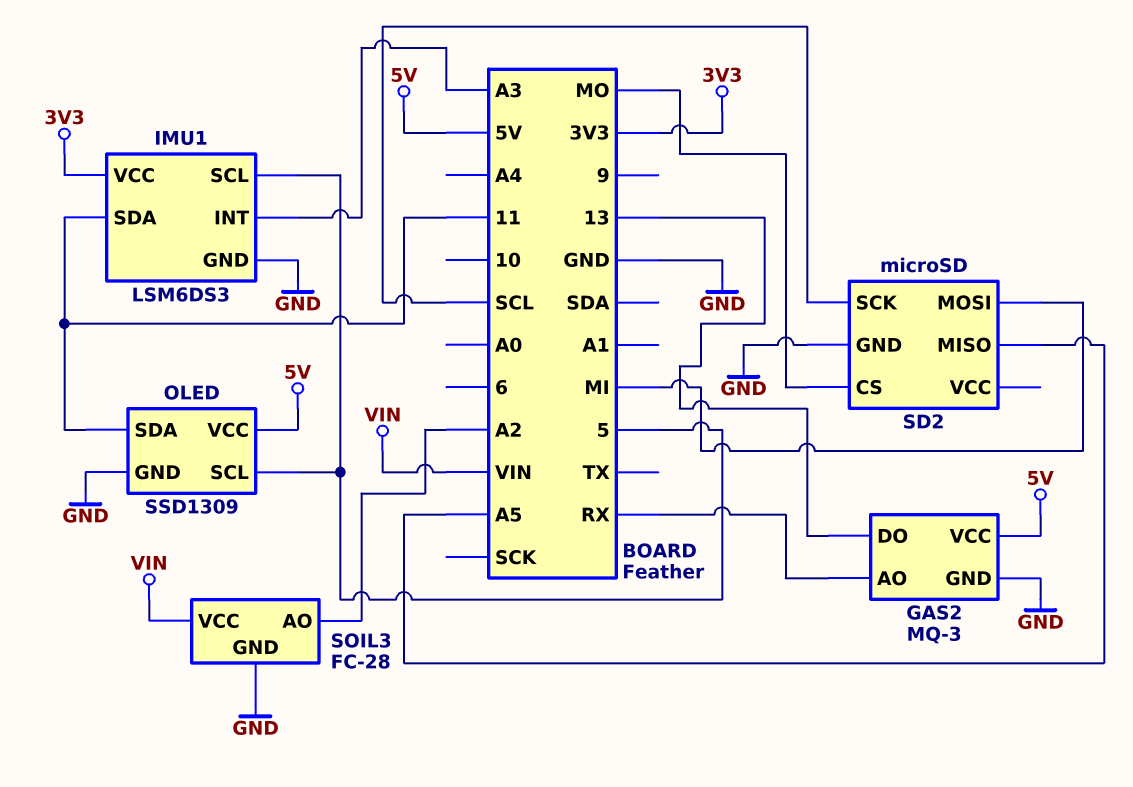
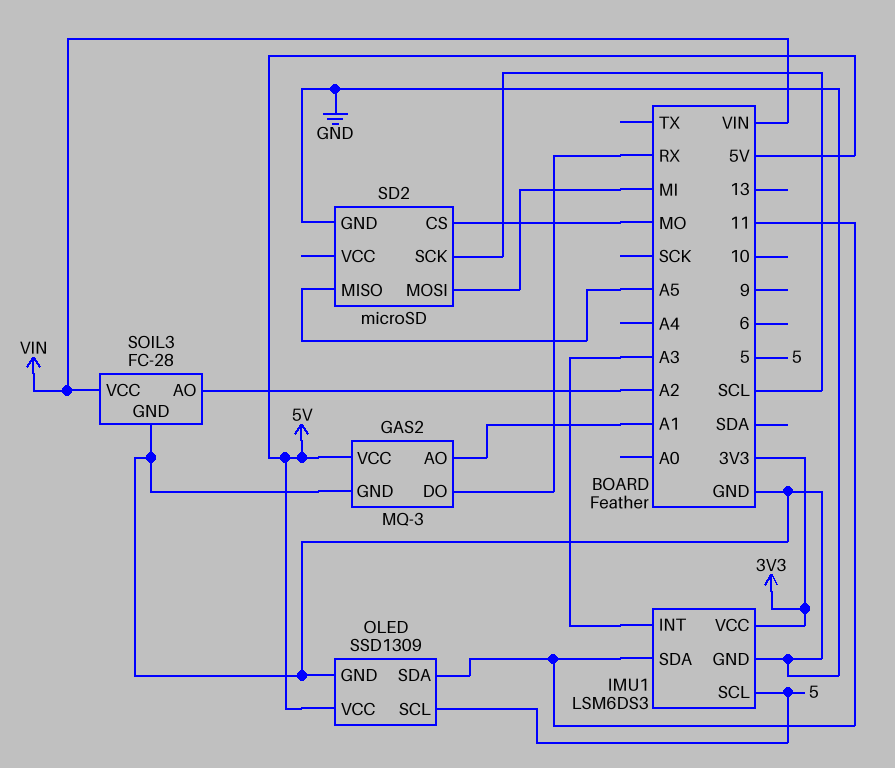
GAS2 pin AO: RX -> A1
GAS2 pin DO: 13 -> RX

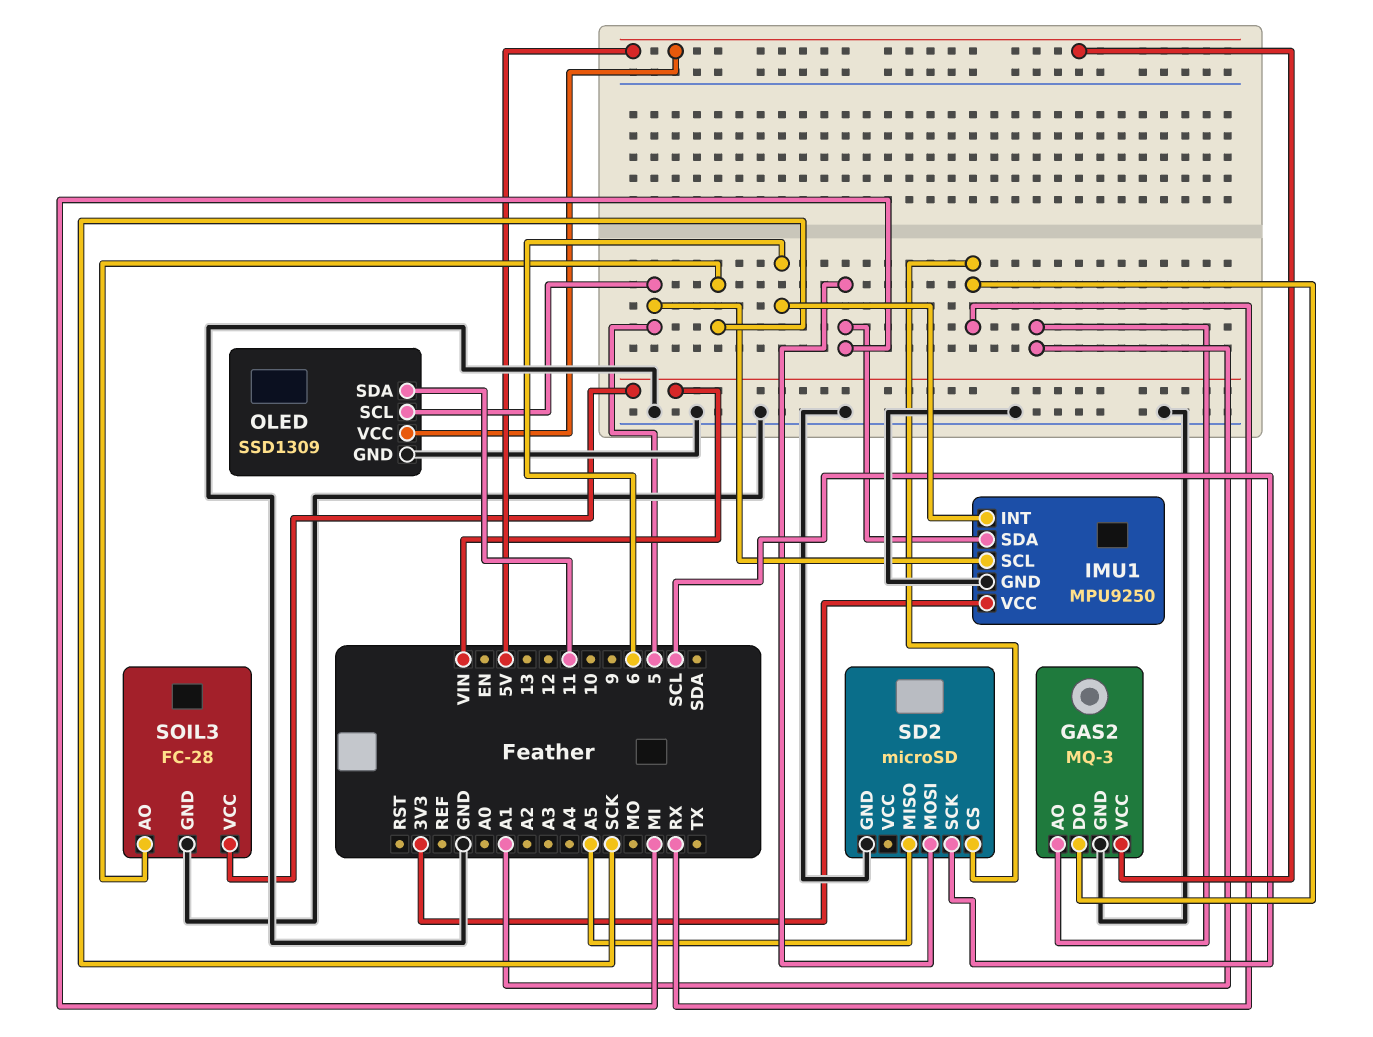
IMU1: LSM6DS3 -> MPU9250
IMU1 pin INT: A3 -> 6
IMU1 pin SDA: 11 -> MI
SD2 pin CS: MO -> RX
SOIL3 pin AO: A2 -> SCK

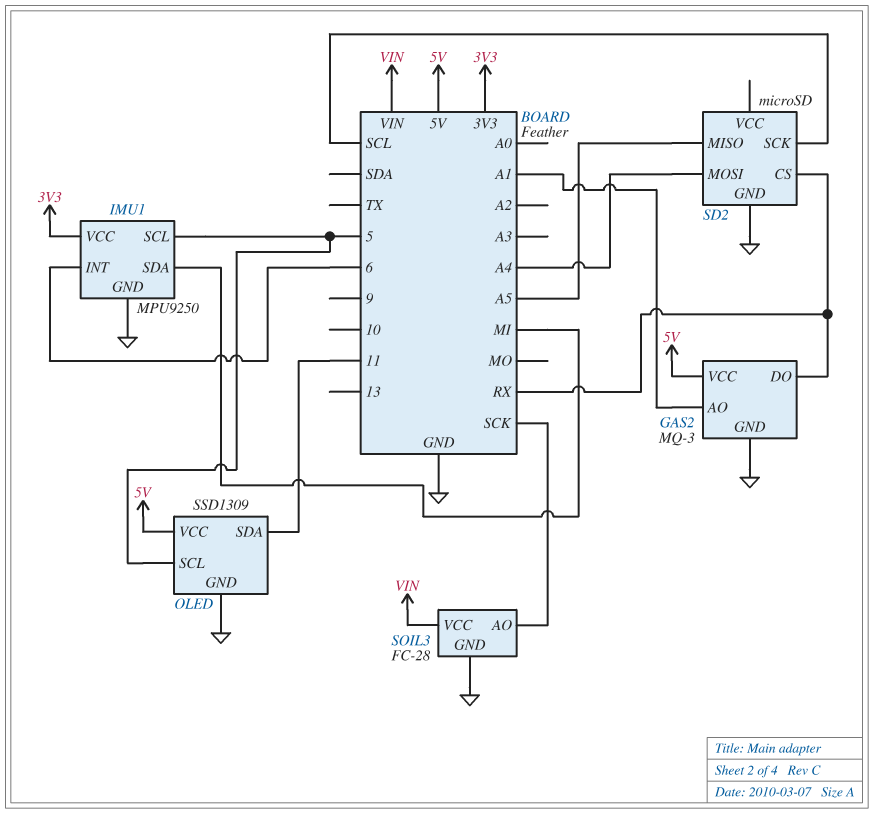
SD2 pin MOSI: MI -> A4

